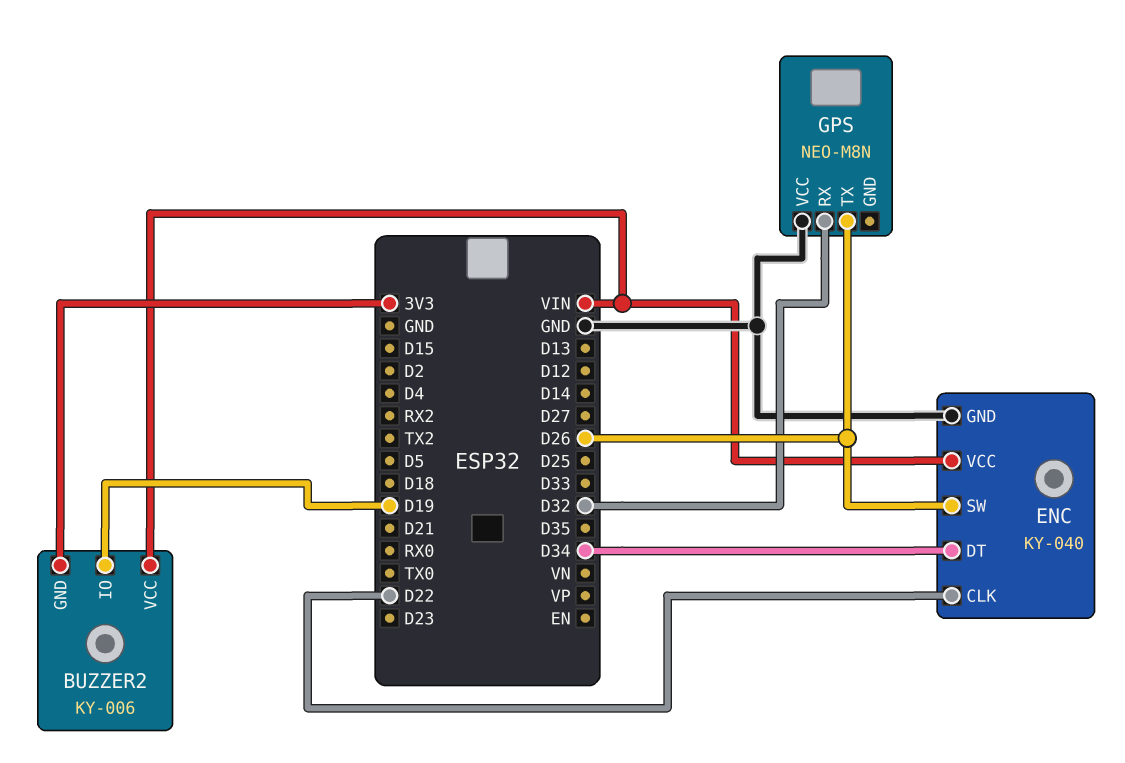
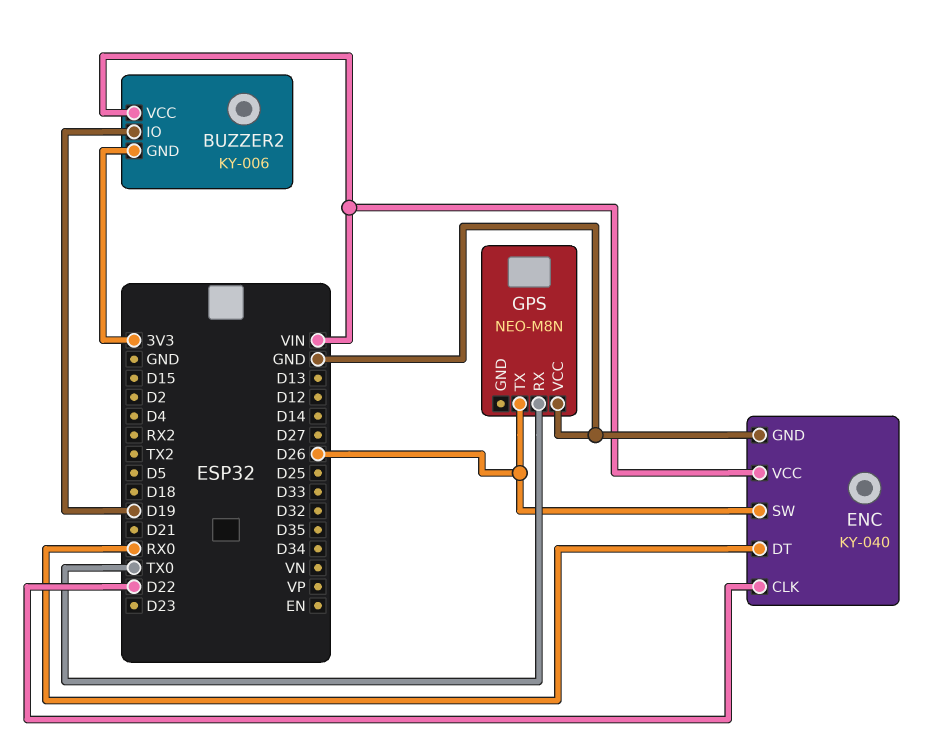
ENC pin DT: D34 -> RX0
GPS pin RX: D32 -> TX0

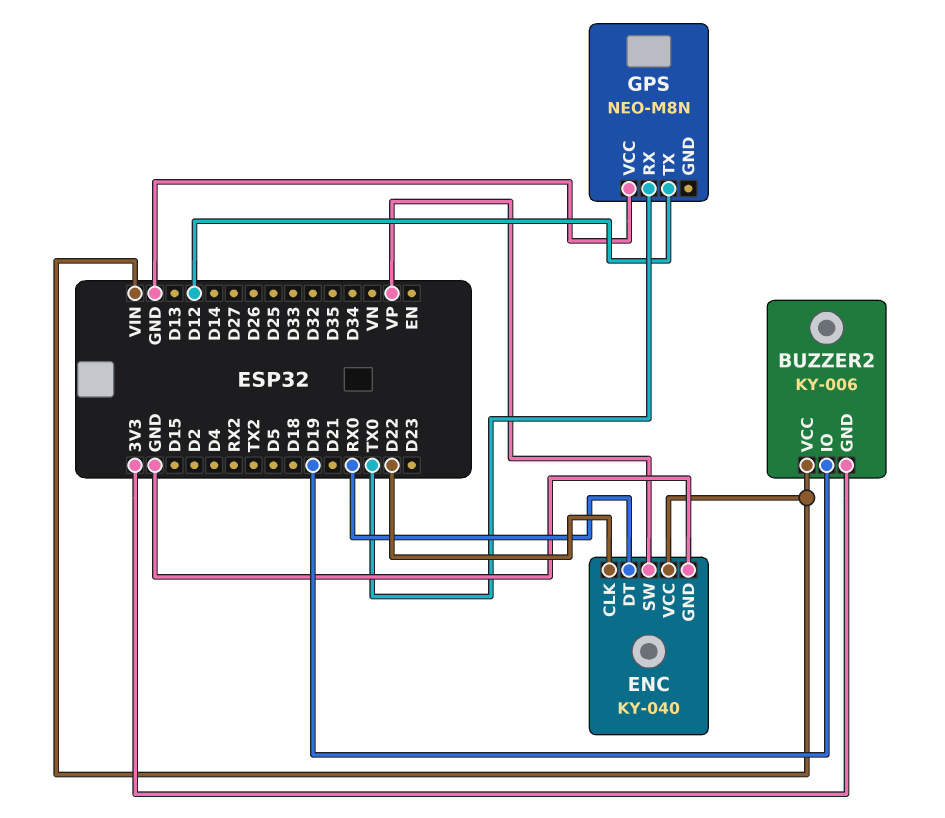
ENC pin SW: D26 -> VP
GPS pin TX: D26 -> D12

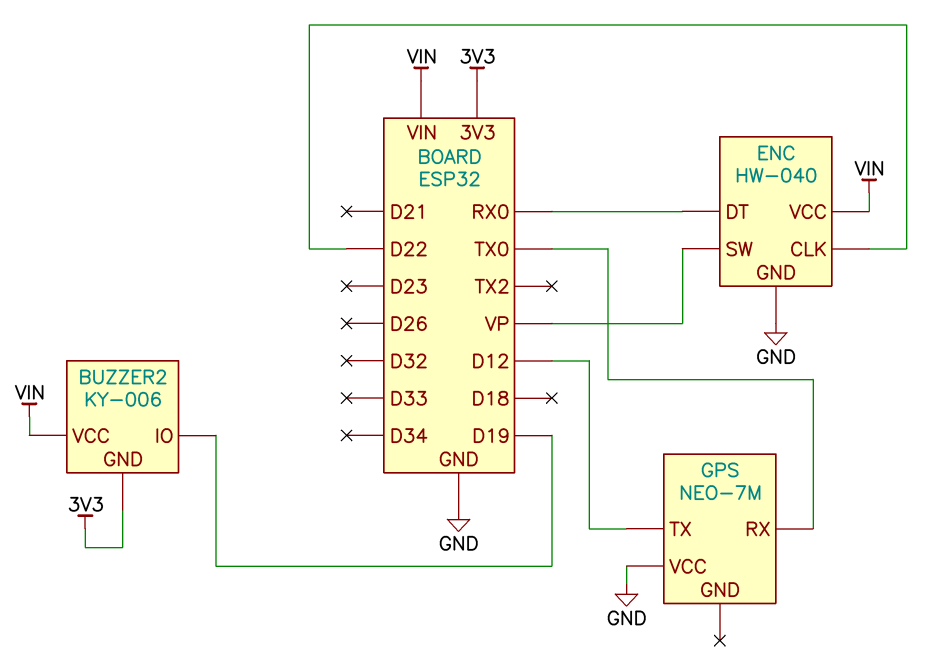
ENC: KY-040 -> HW-040
GPS: NEO-M8N -> NEO-7M

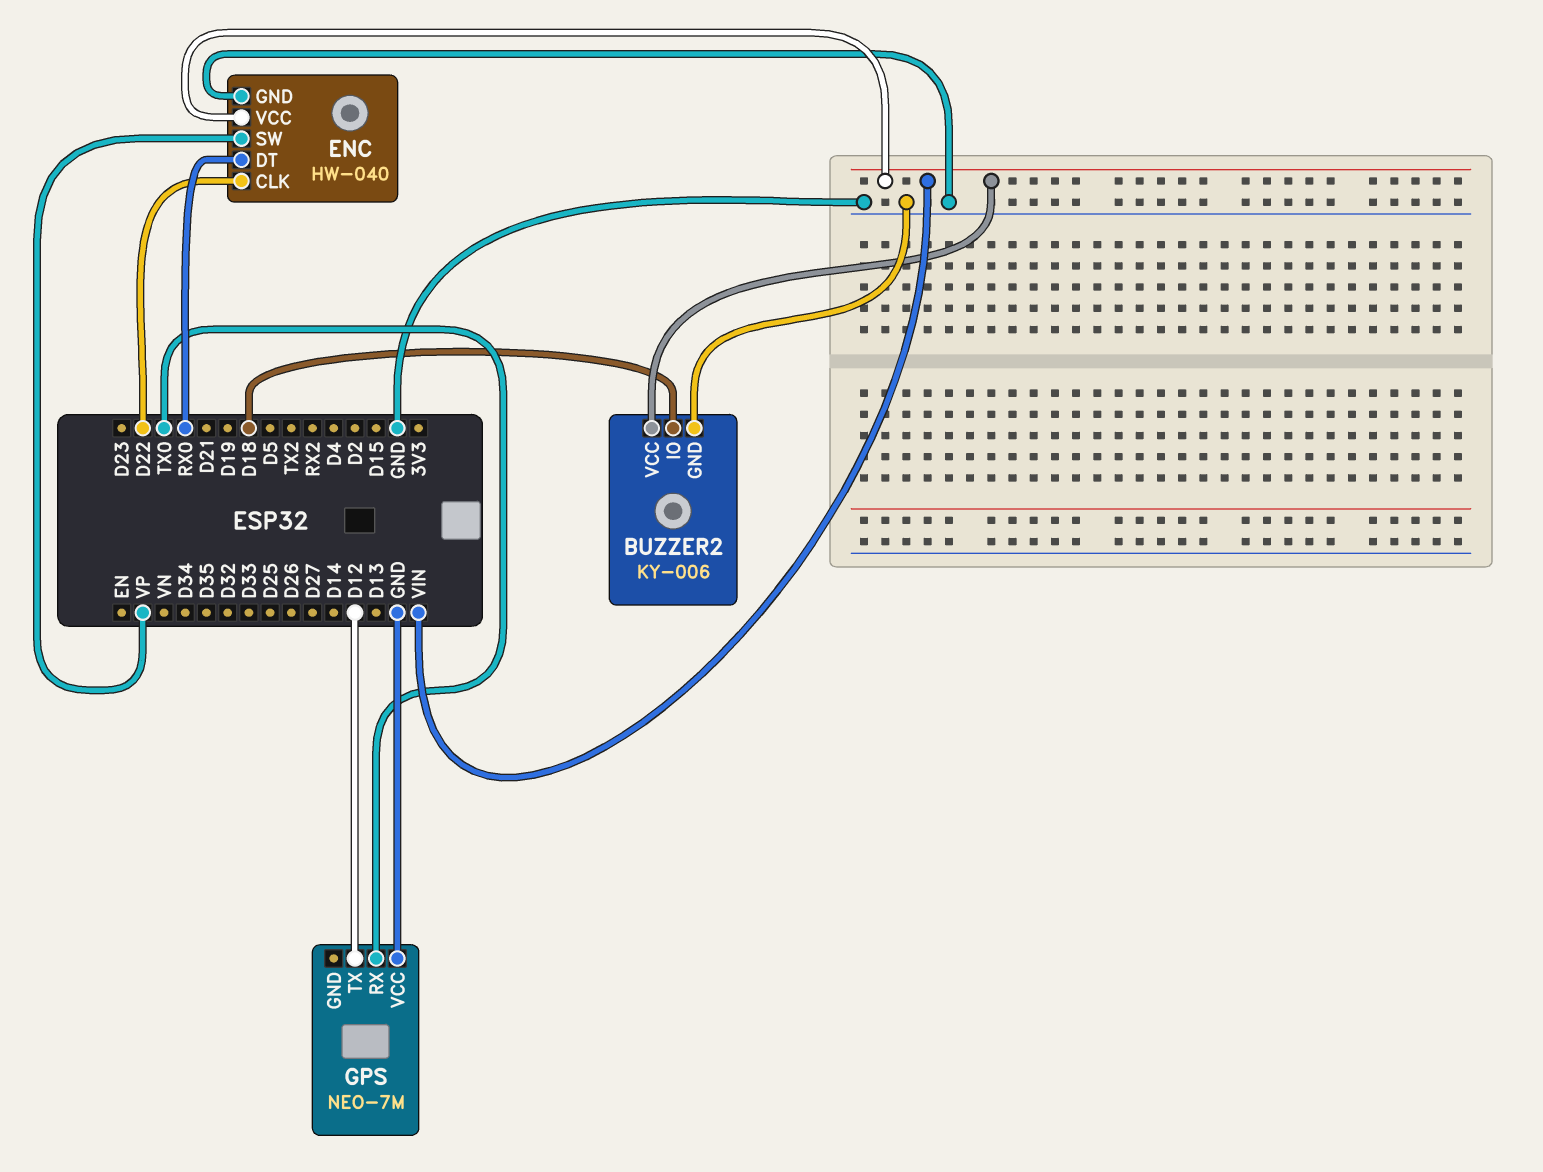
BUZZER2 pin GND: 3V3 -> GND
BUZZER2 pin IO: D19 -> D18

